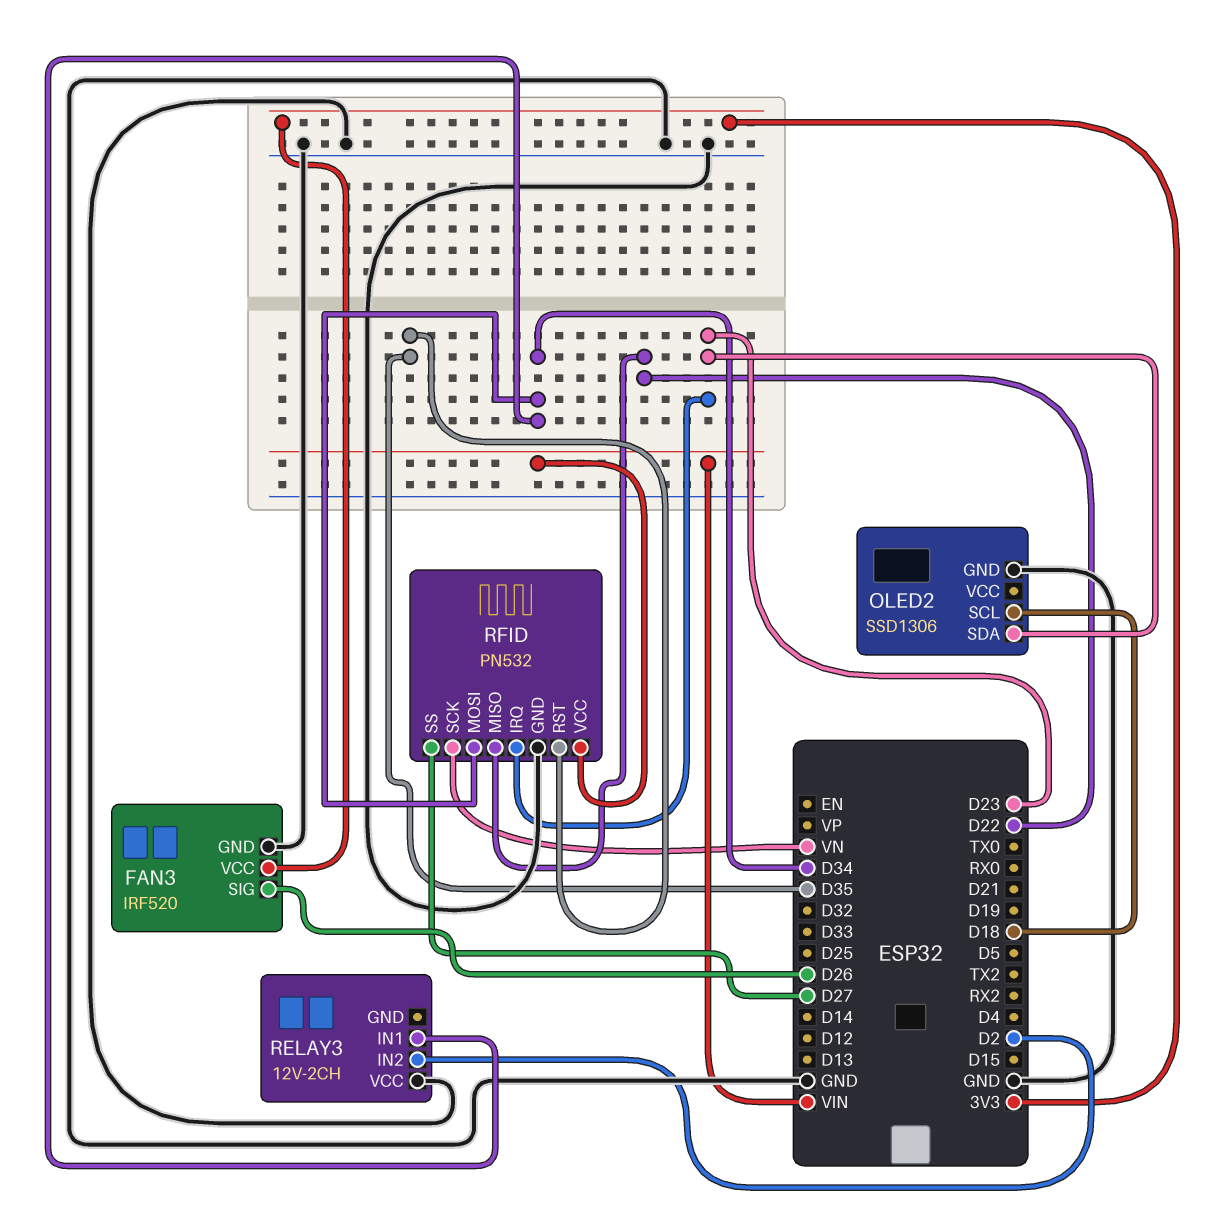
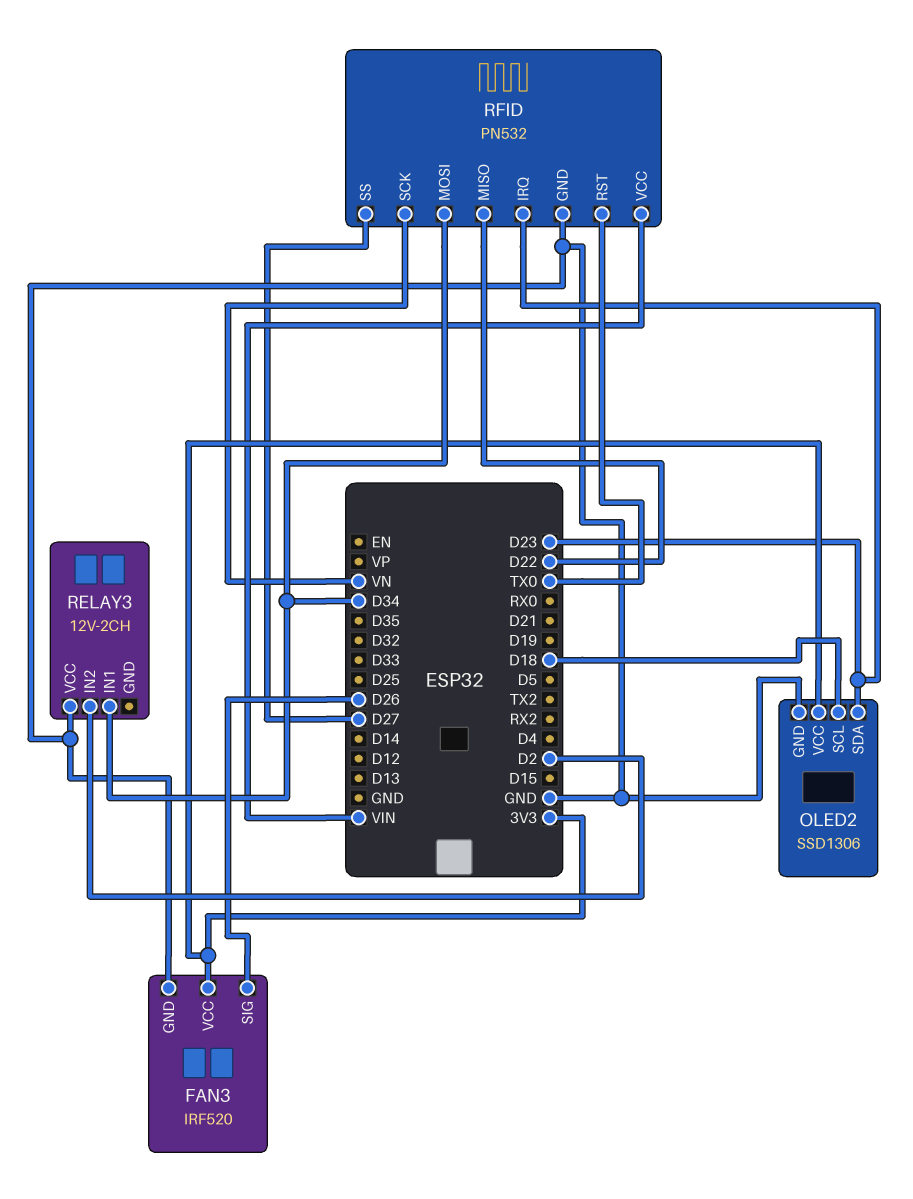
OLED2 pin VCC: none -> 3V3
RFID pin RST: D35 -> TX0

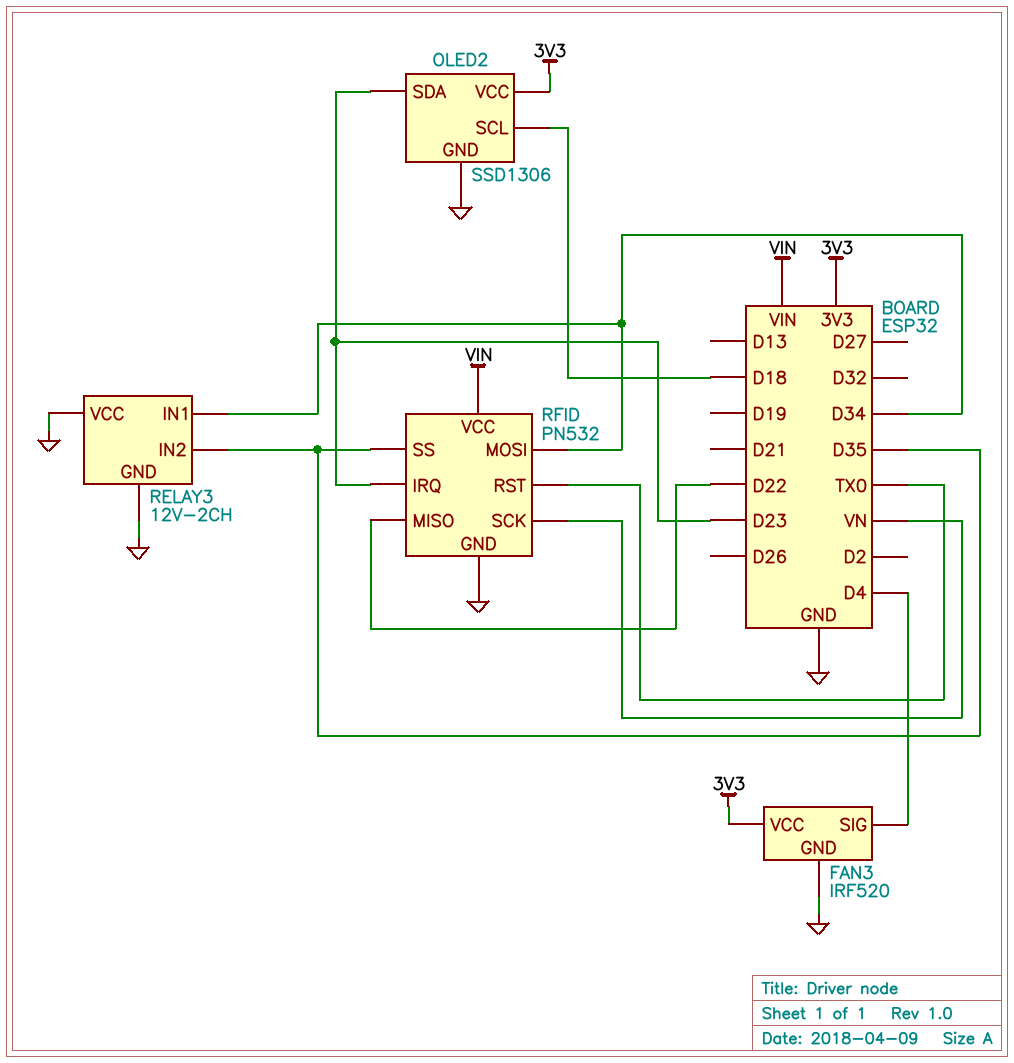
FAN3 pin SIG: D26 -> D4
RELAY3 pin GND: none -> GND
RELAY3 pin IN2: D2 -> D35
RFID pin SS: D27 -> D35

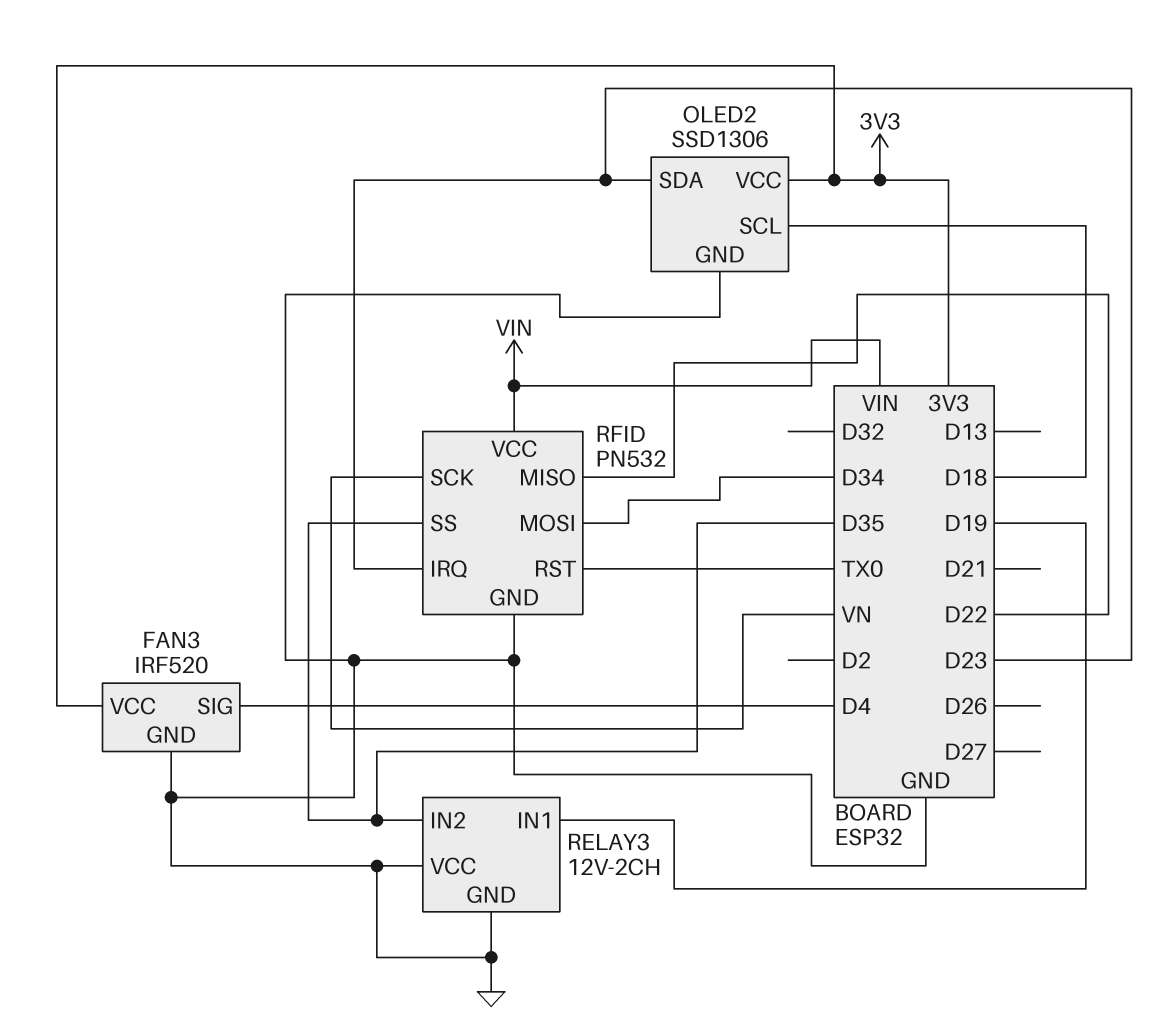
RELAY3 pin IN1: D34 -> D19

